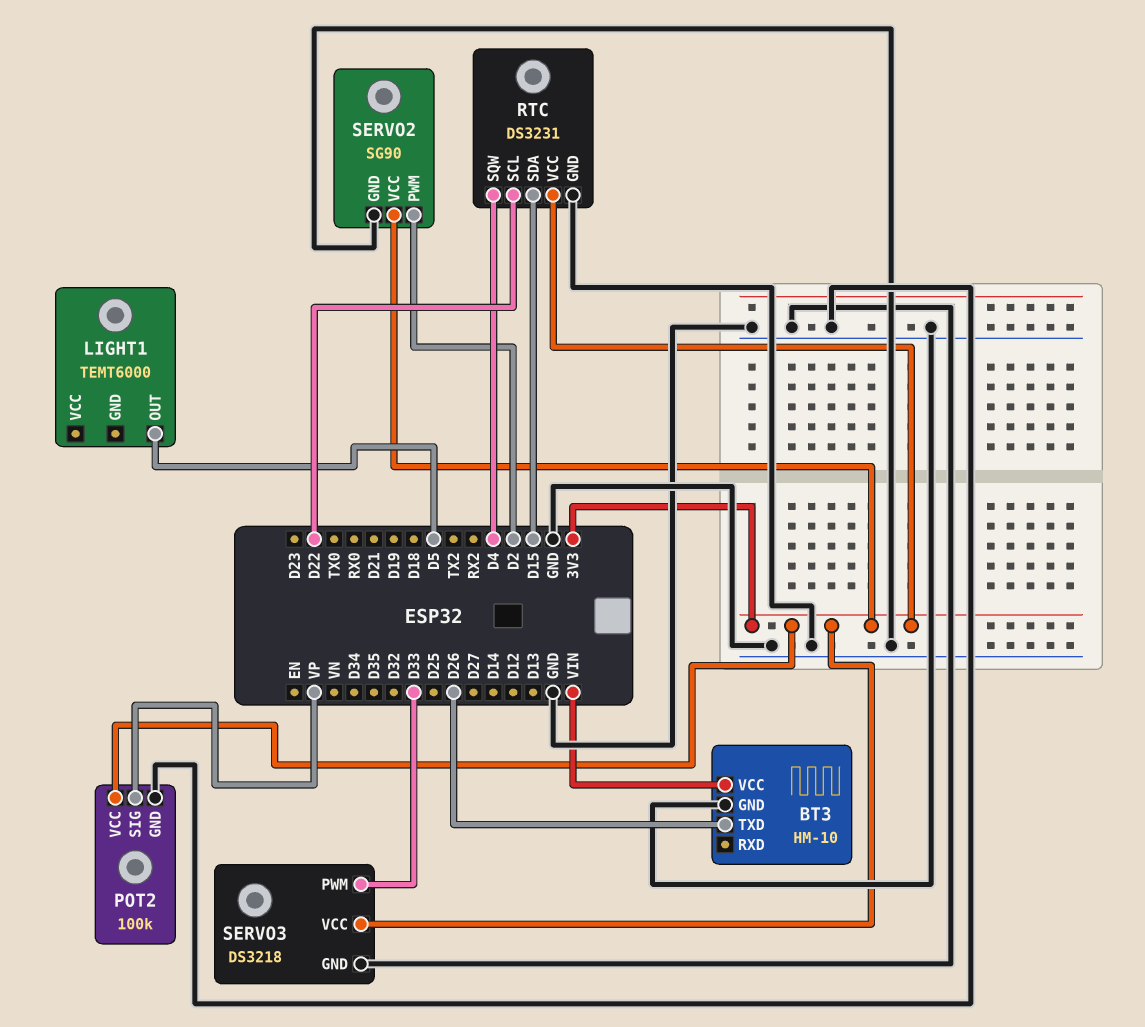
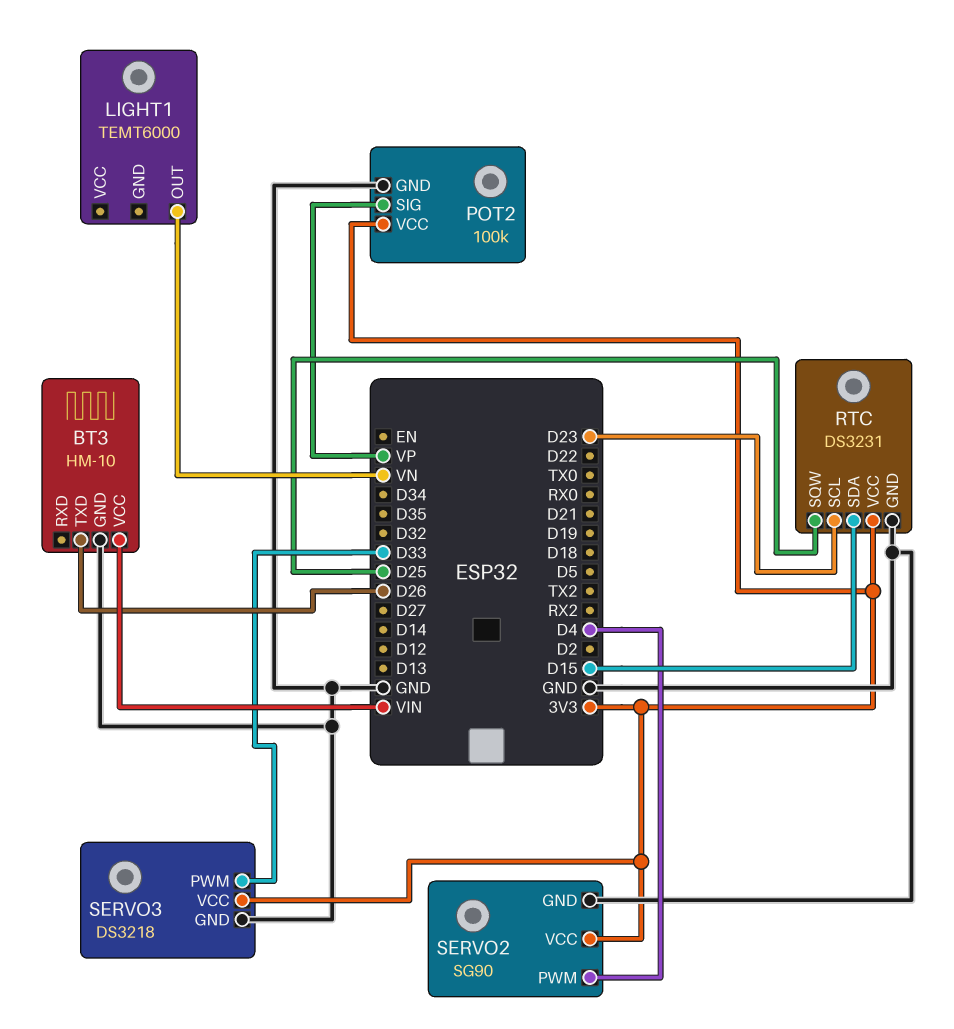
LIGHT1 pin OUT: D5 -> VN
RTC pin SCL: D22 -> D23
RTC pin SQW: D4 -> D25
SERVO2 pin PWM: D2 -> D4

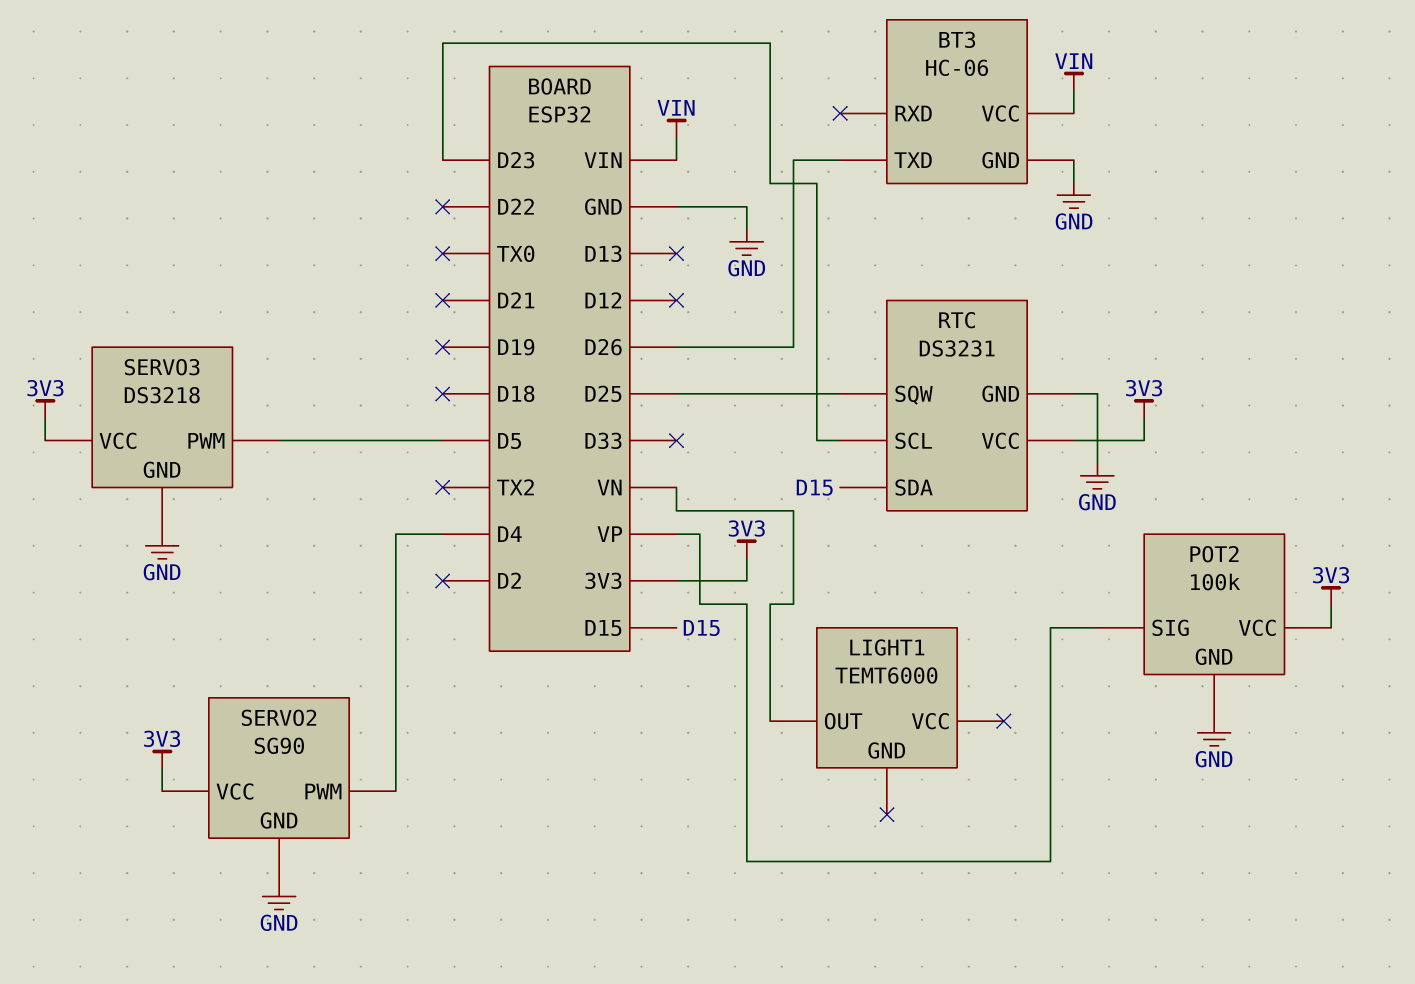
BT3: HM-10 -> HC-06
SERVO3 pin PWM: D33 -> D5

